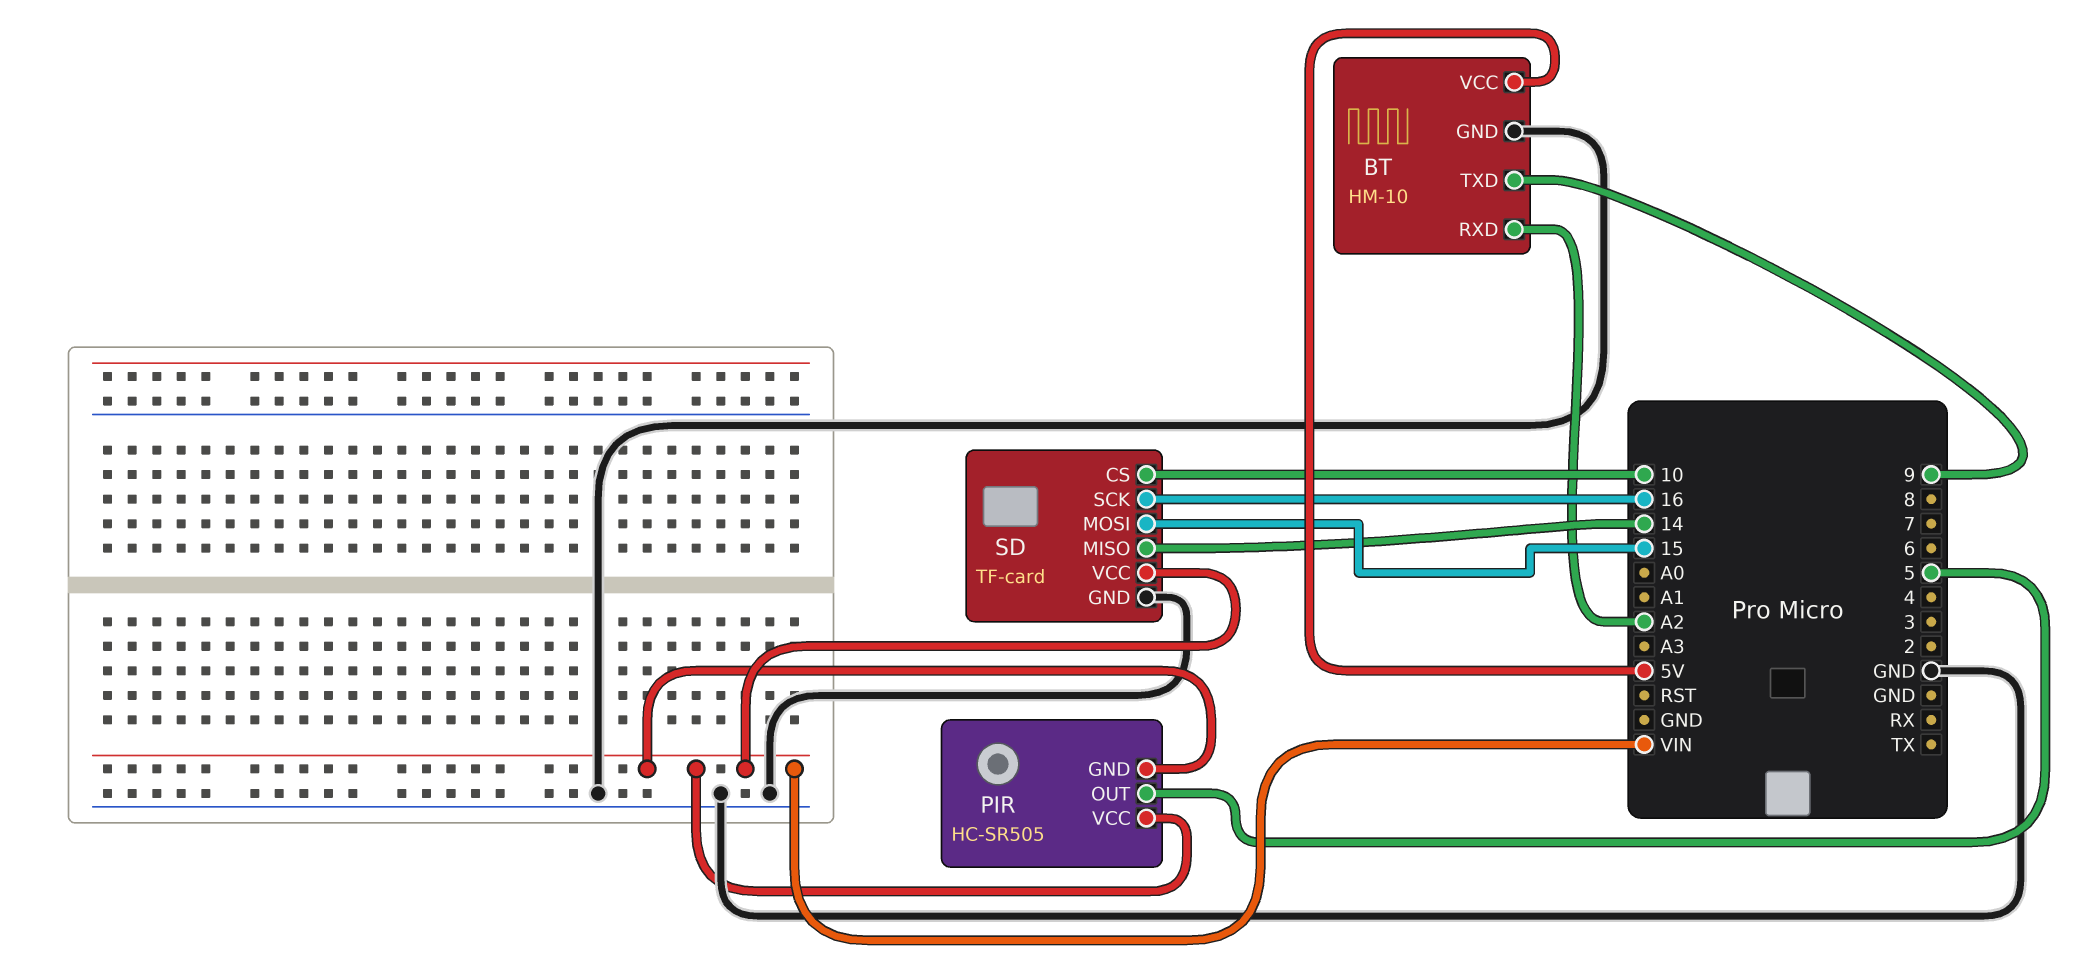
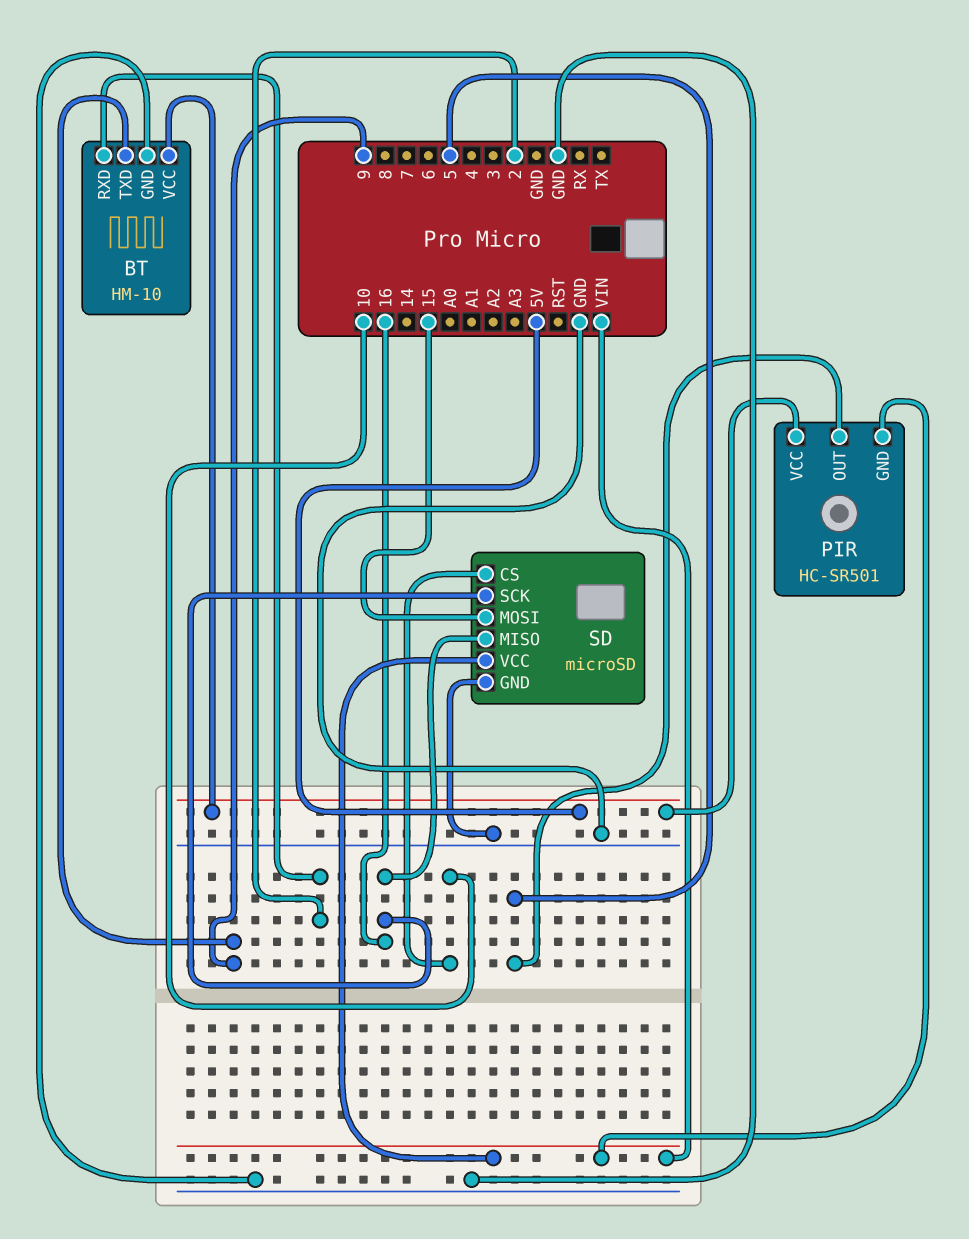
BT pin RXD: A2 -> 2
PIR: HC-SR505 -> HC-SR501
PIR pin VCC: VIN -> 5V
SD: TF-card -> microSD
SD pin MISO: 14 -> 16

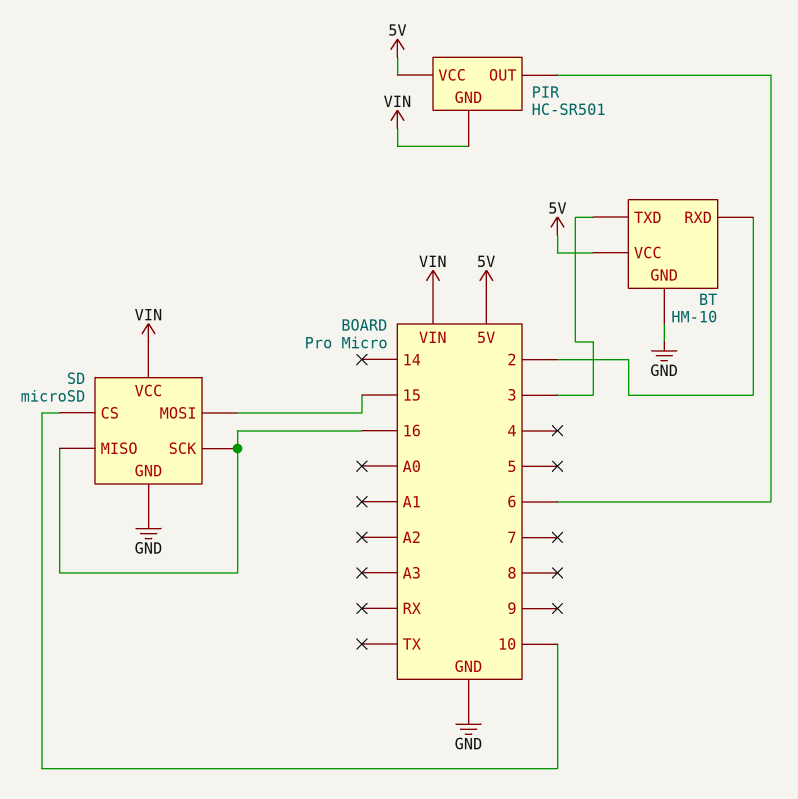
BT pin TXD: 9 -> 3
PIR pin OUT: 5 -> 6

